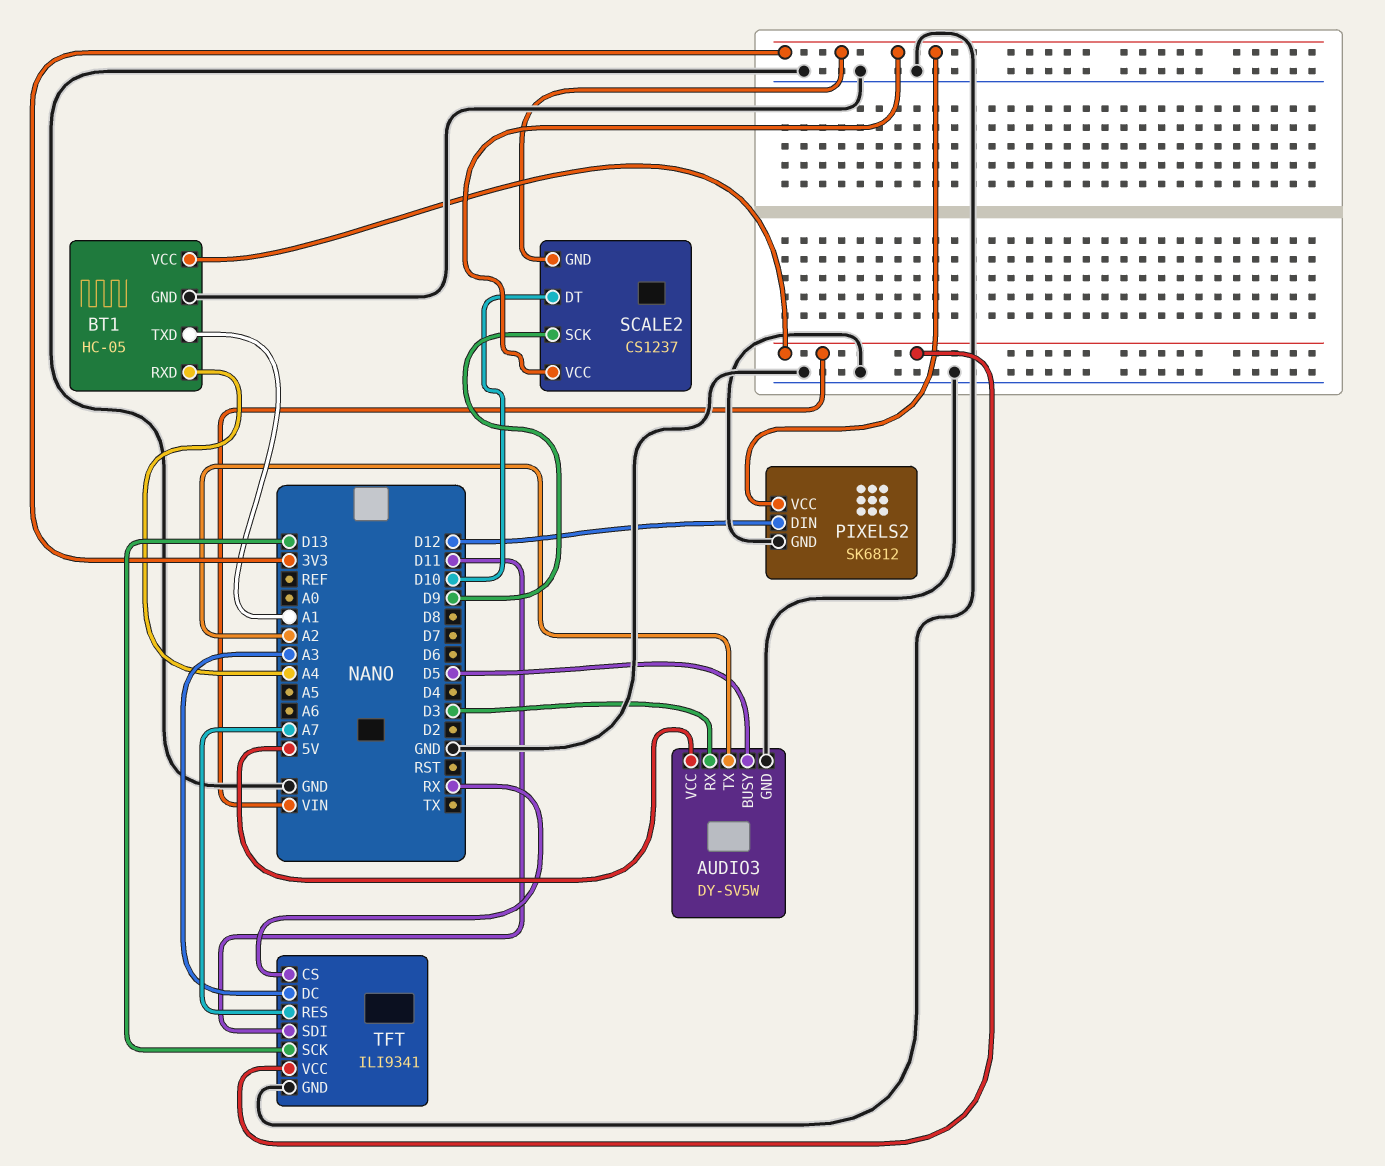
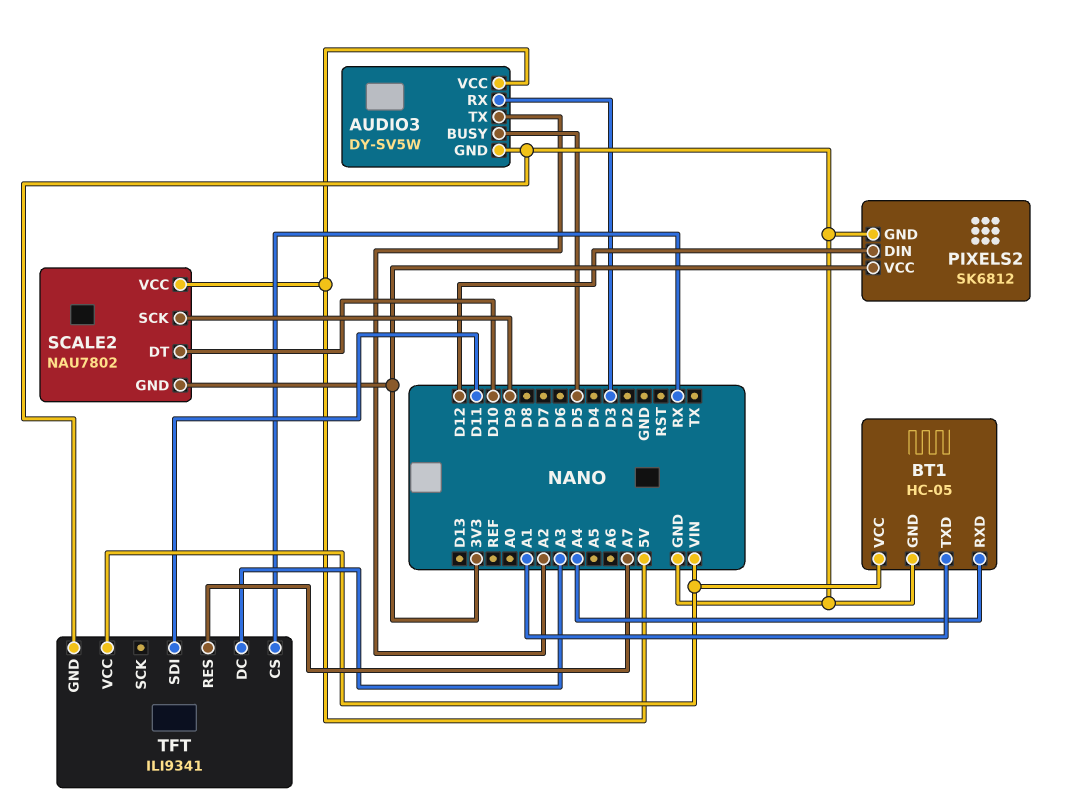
SCALE2: CS1237 -> NAU7802
SCALE2 pin VCC: 3V3 -> 5V
TFT pin SCK: D13 -> none

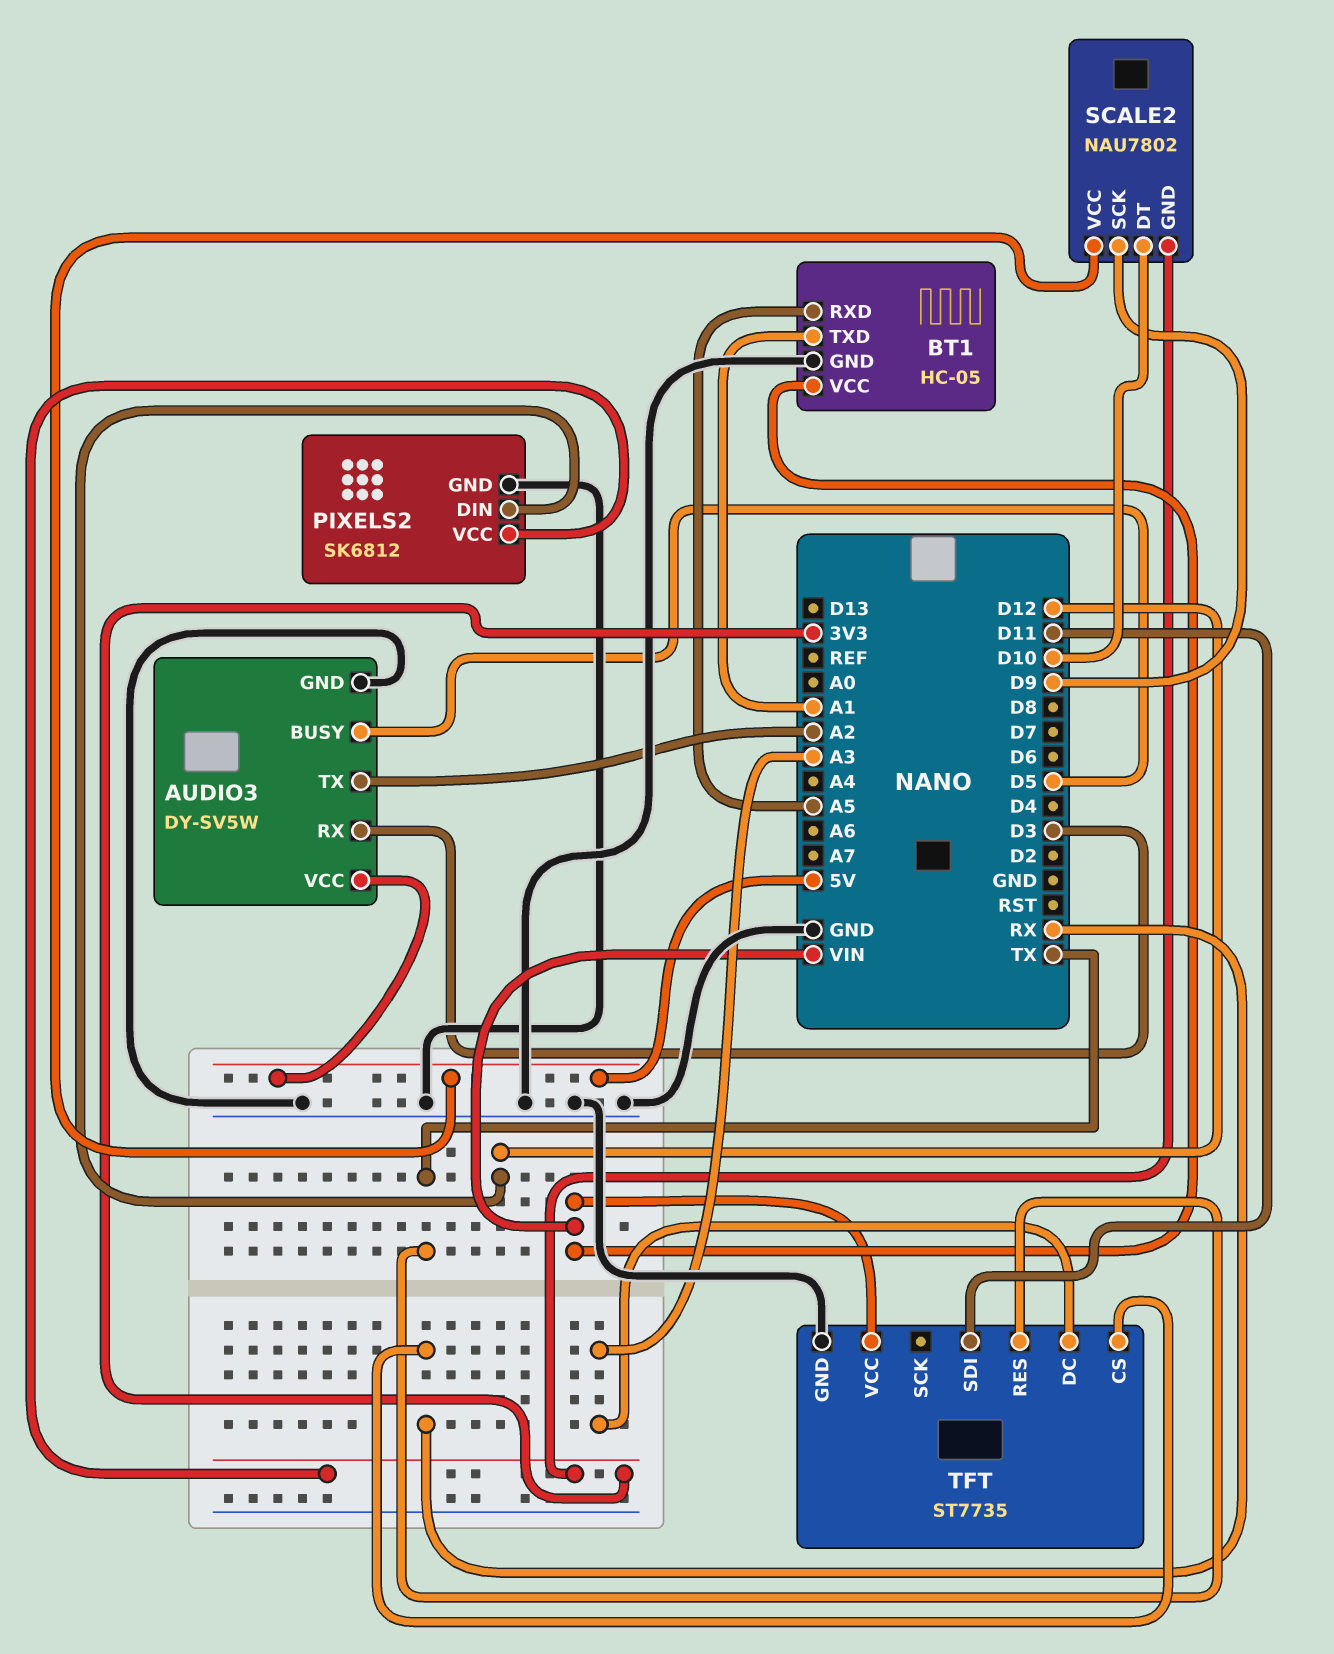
BT1 pin RXD: A4 -> A5
TFT: ILI9341 -> ST7735
TFT pin RES: A7 -> TX

